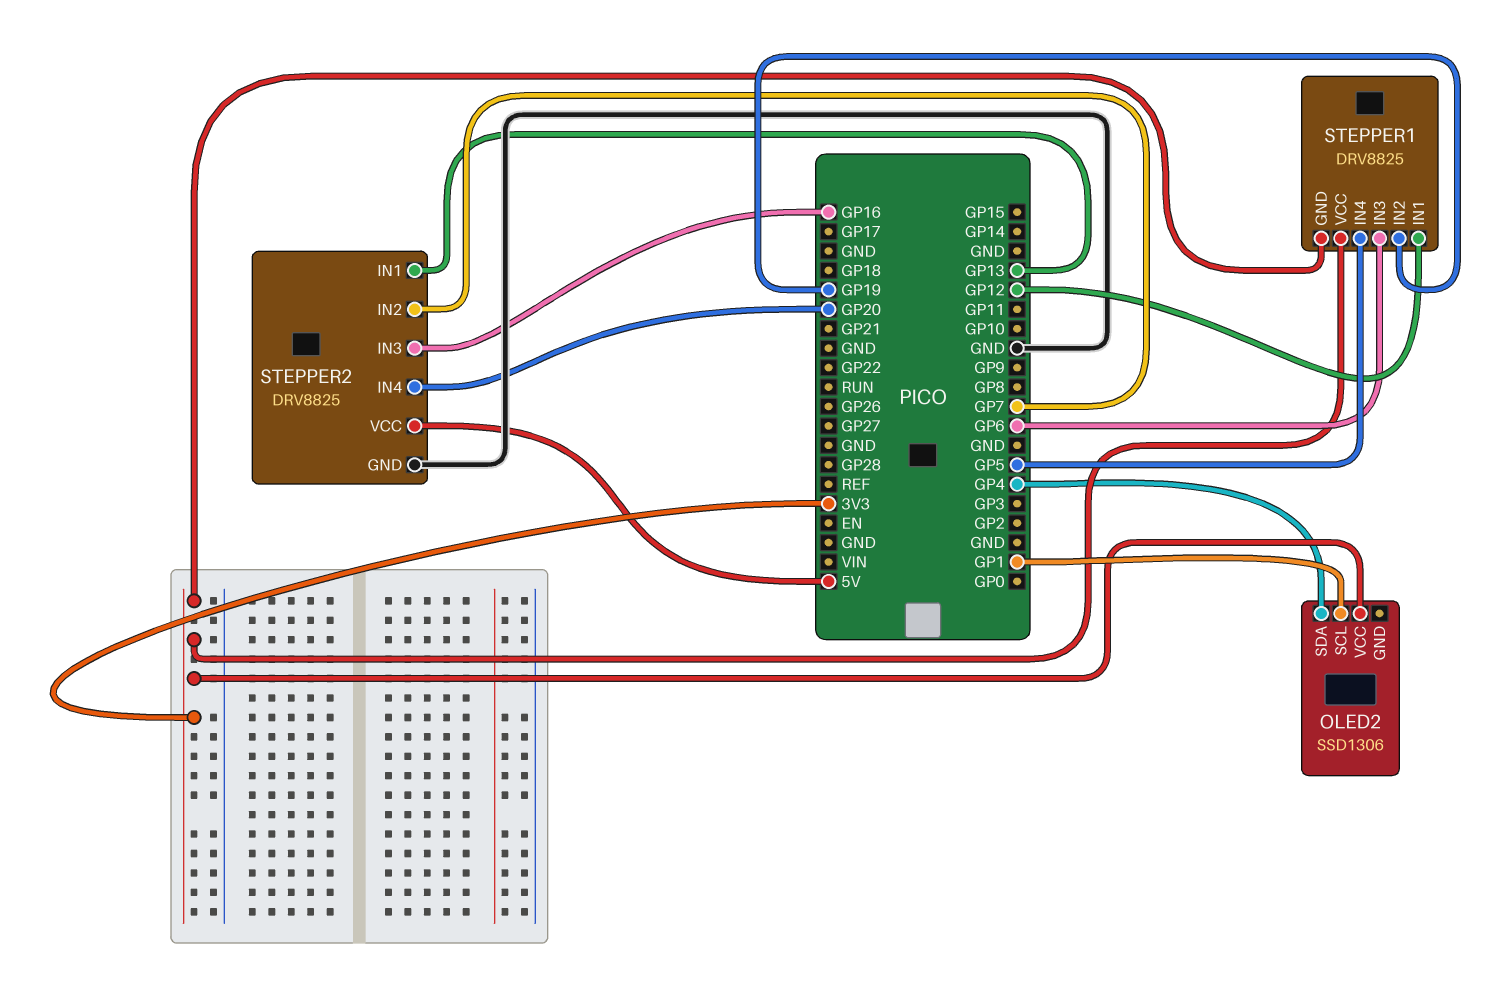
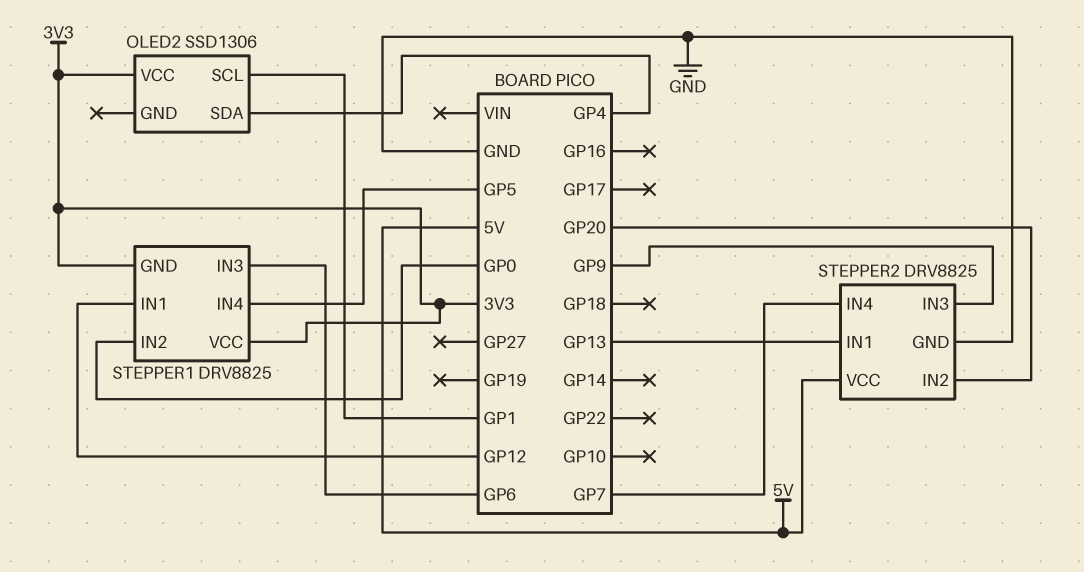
STEPPER1 pin IN2: GP19 -> GP0
STEPPER2 pin IN2: GP7 -> GP20
STEPPER2 pin IN3: GP16 -> GP9
STEPPER2 pin IN4: GP20 -> GP7

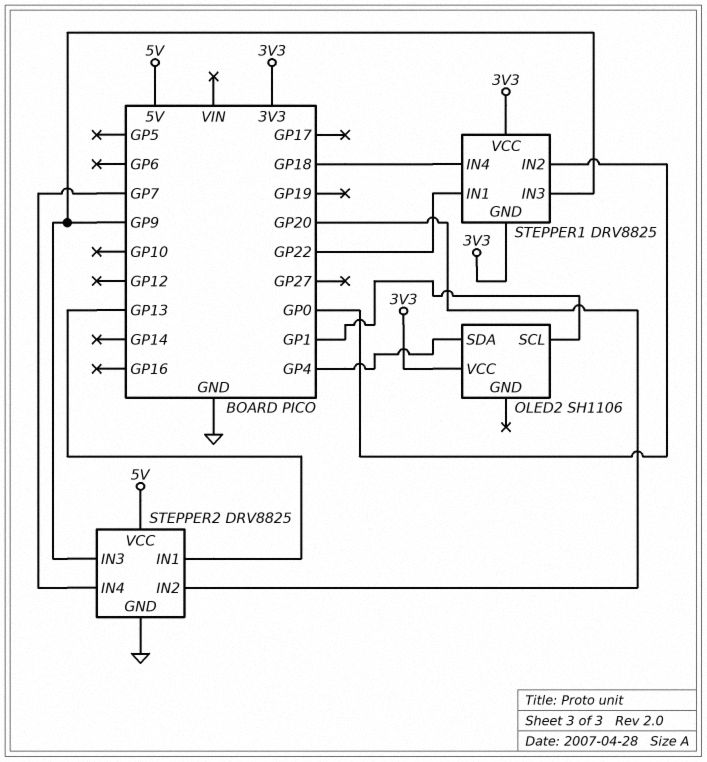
OLED2: SSD1306 -> SH1106
STEPPER1 pin IN1: GP12 -> GP22
STEPPER1 pin IN3: GP6 -> GP9
STEPPER1 pin IN4: GP5 -> GP18

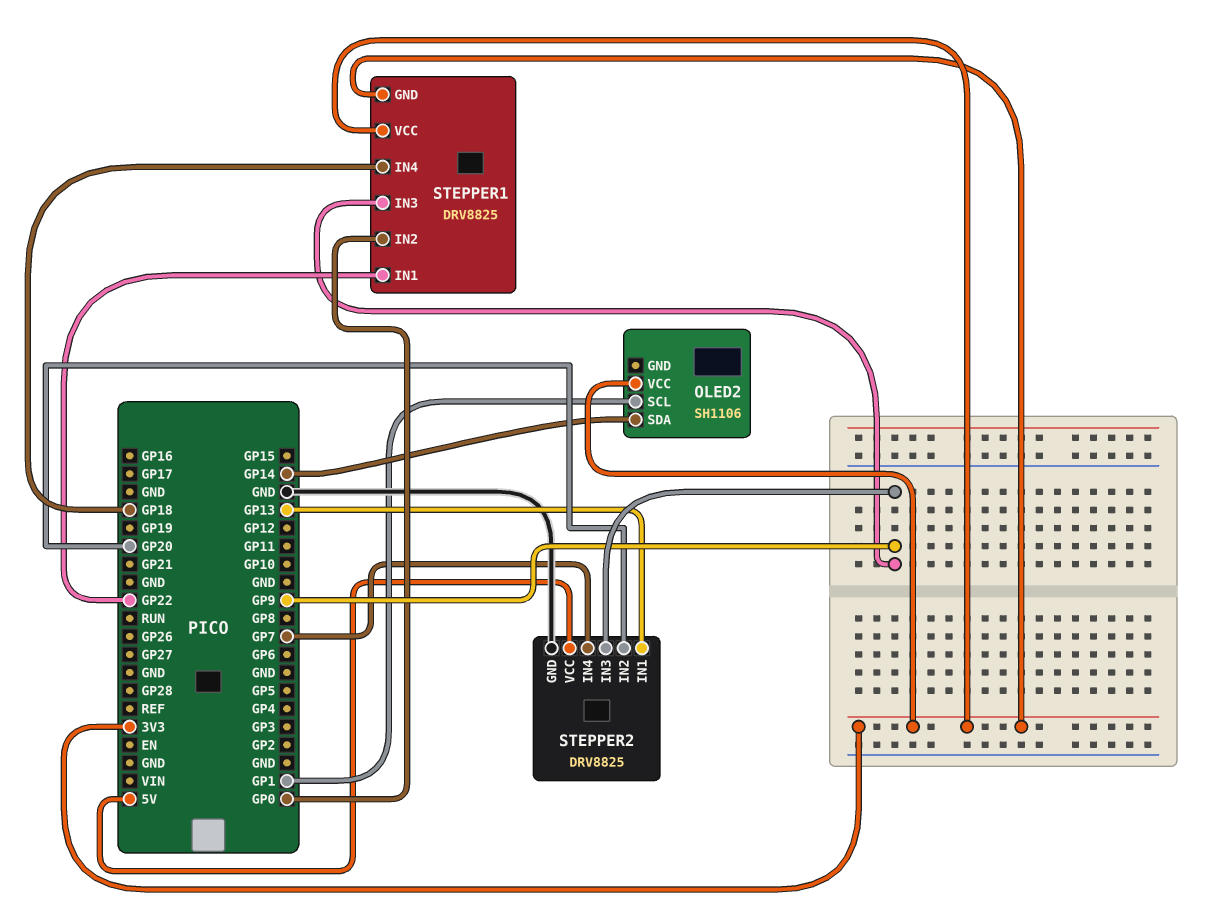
OLED2 pin SDA: GP4 -> GP14

